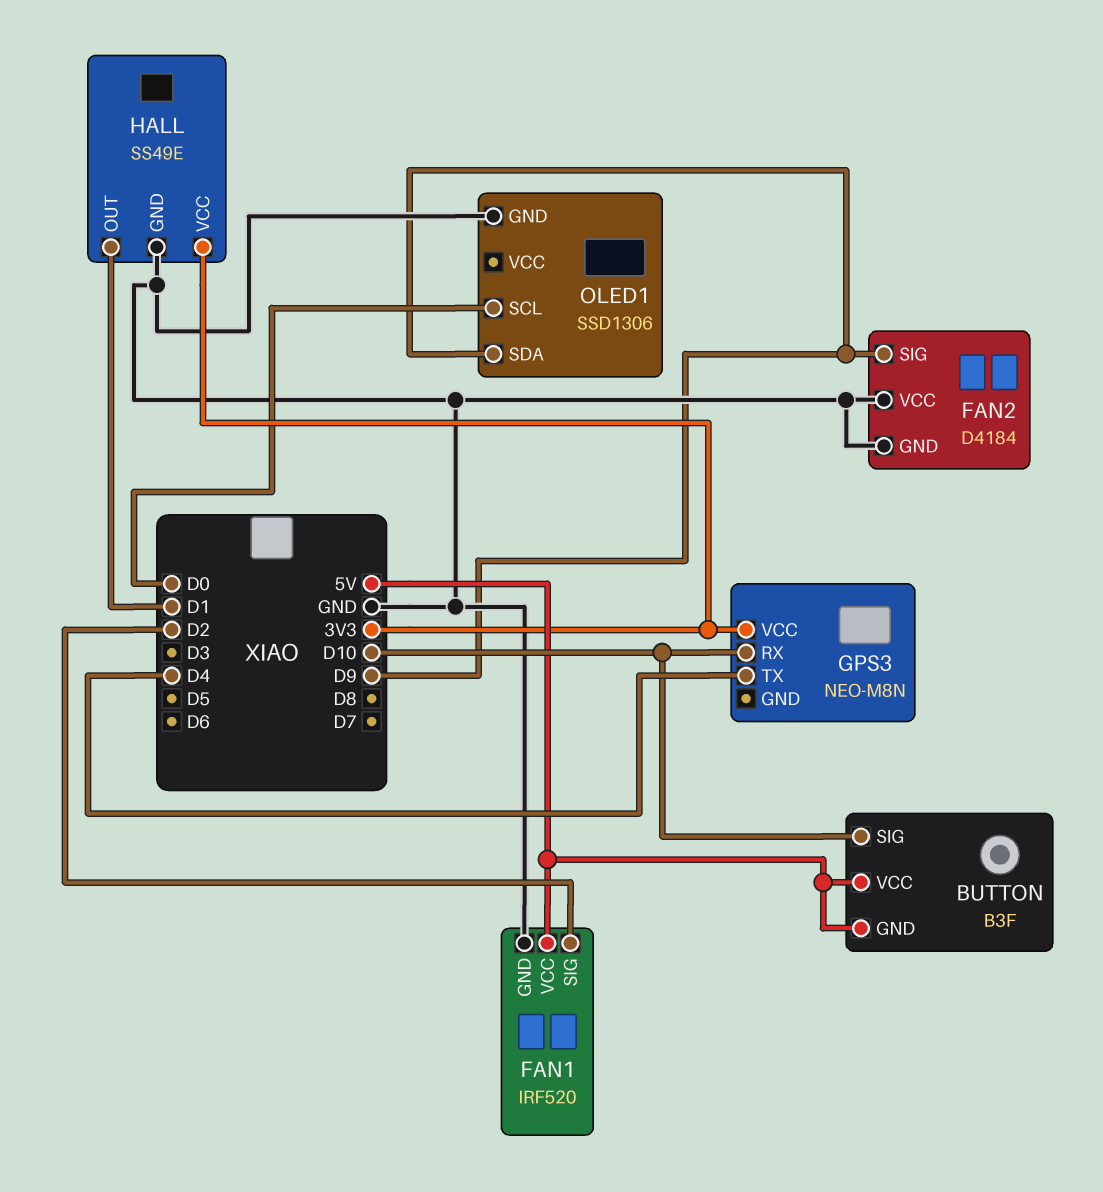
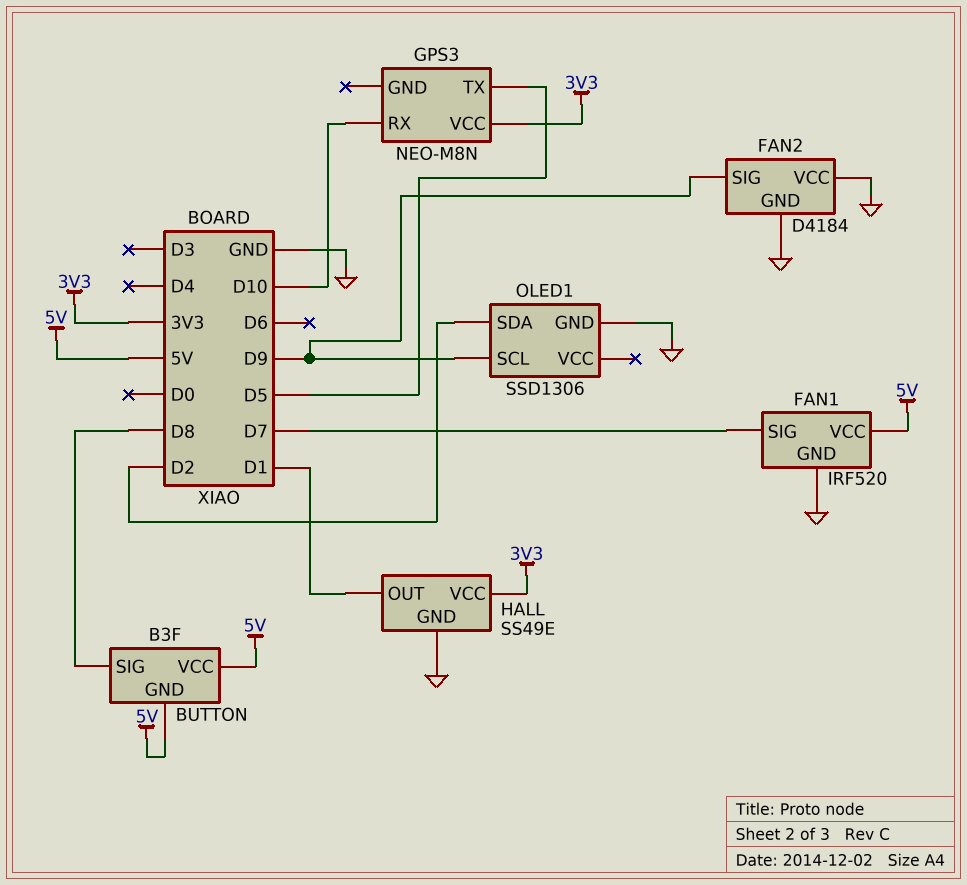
BUTTON pin SIG: D10 -> D8
FAN1 pin SIG: D2 -> D7
GPS3 pin TX: D4 -> D5
OLED1 pin SCL: D0 -> D9
OLED1 pin SDA: D9 -> D2

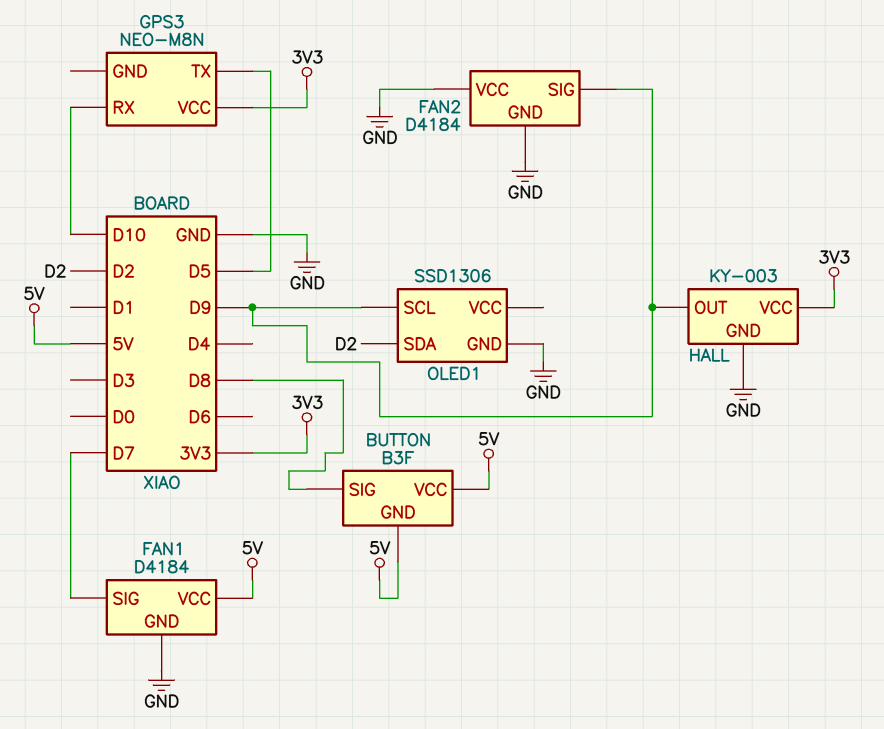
FAN1: IRF520 -> D4184
HALL: SS49E -> KY-003
HALL pin OUT: D1 -> D9

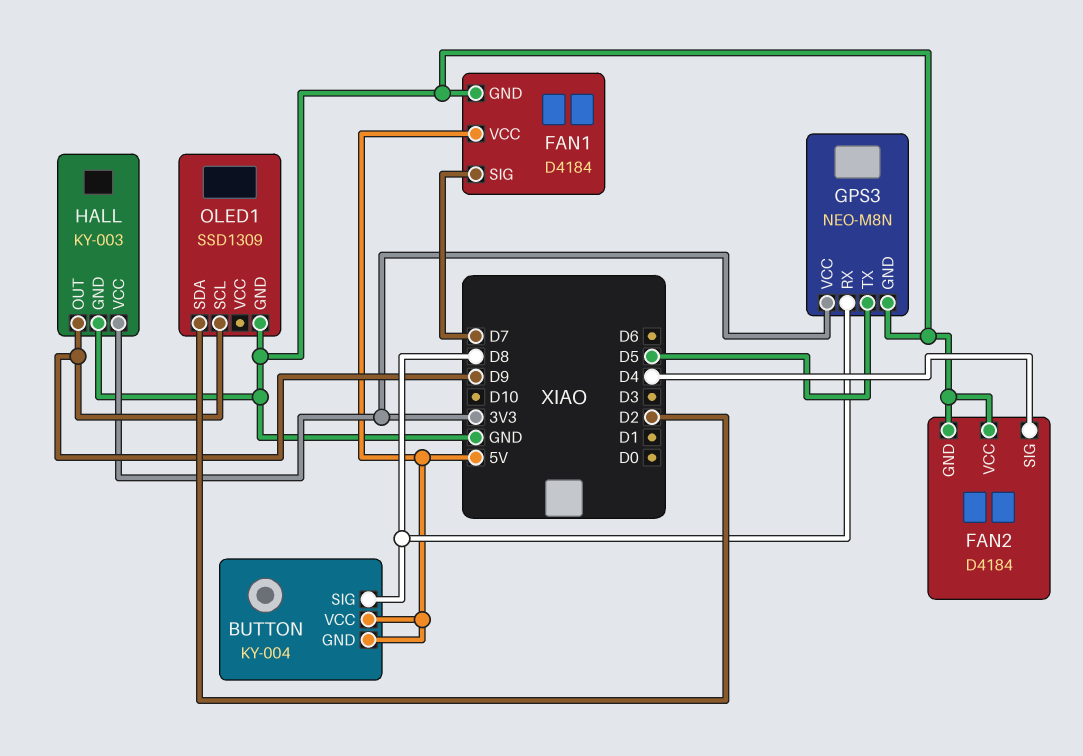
BUTTON: B3F -> KY-004
FAN2 pin SIG: D9 -> D4
GPS3 pin GND: none -> GND
GPS3 pin RX: D10 -> D8
OLED1: SSD1306 -> SSD1309

